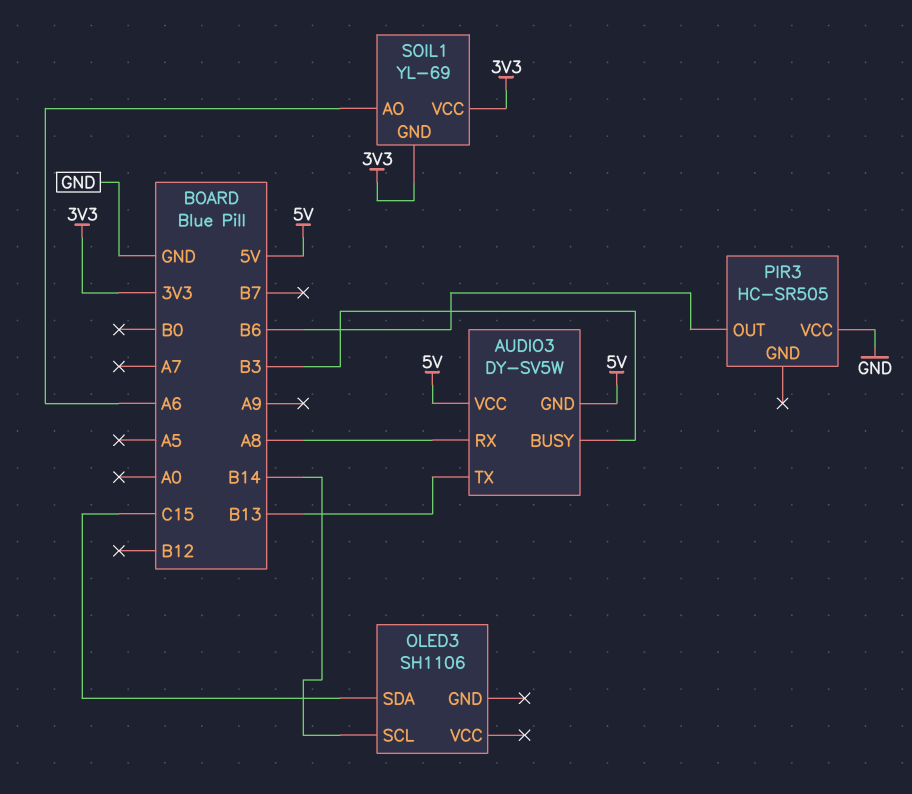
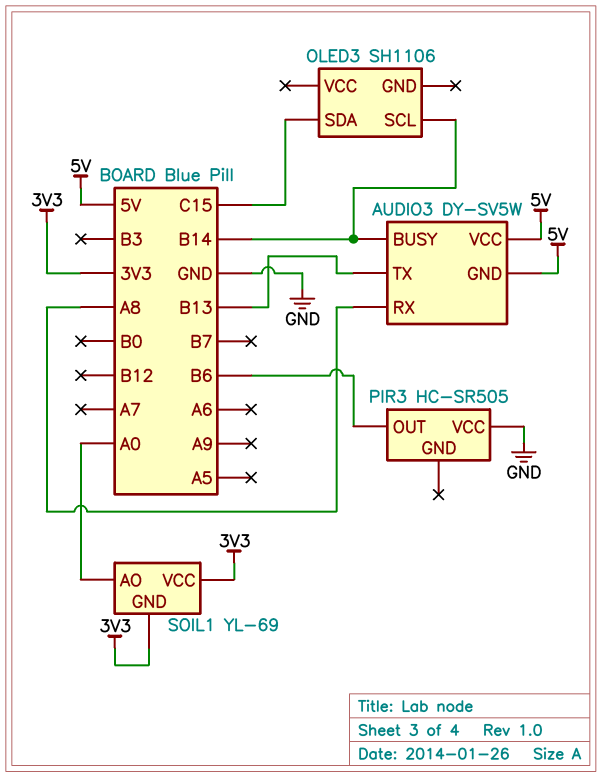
AUDIO3 pin BUSY: B3 -> B14
SOIL1 pin AO: A6 -> A0

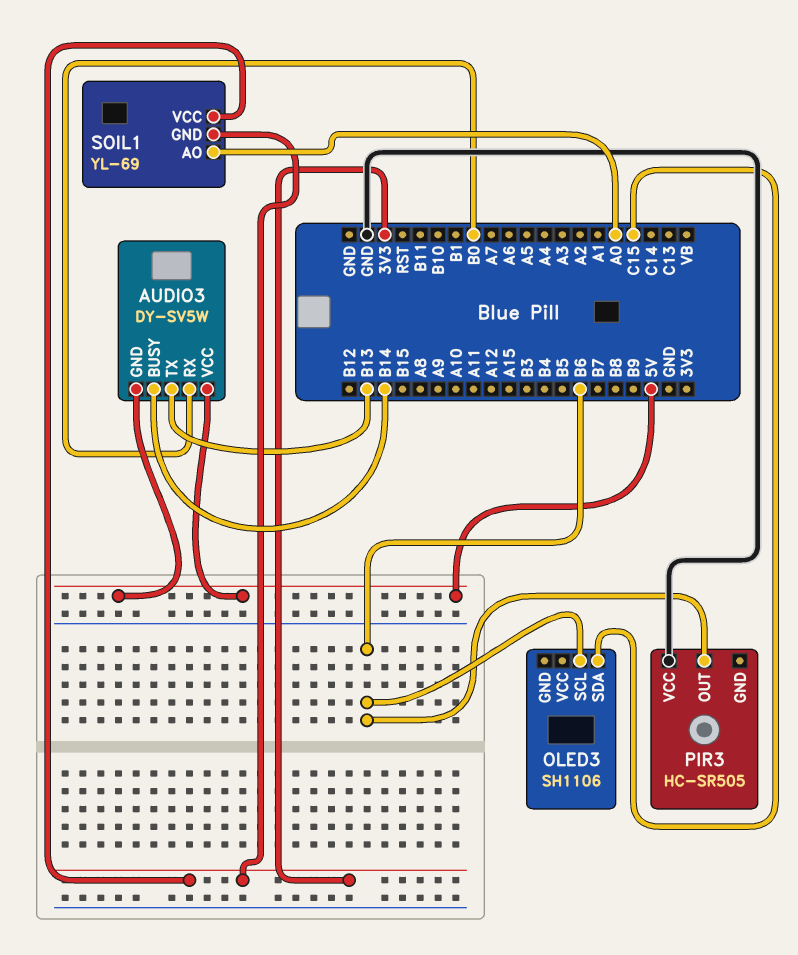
AUDIO3 pin RX: A8 -> B0
OLED3 pin SCL: B14 -> B6

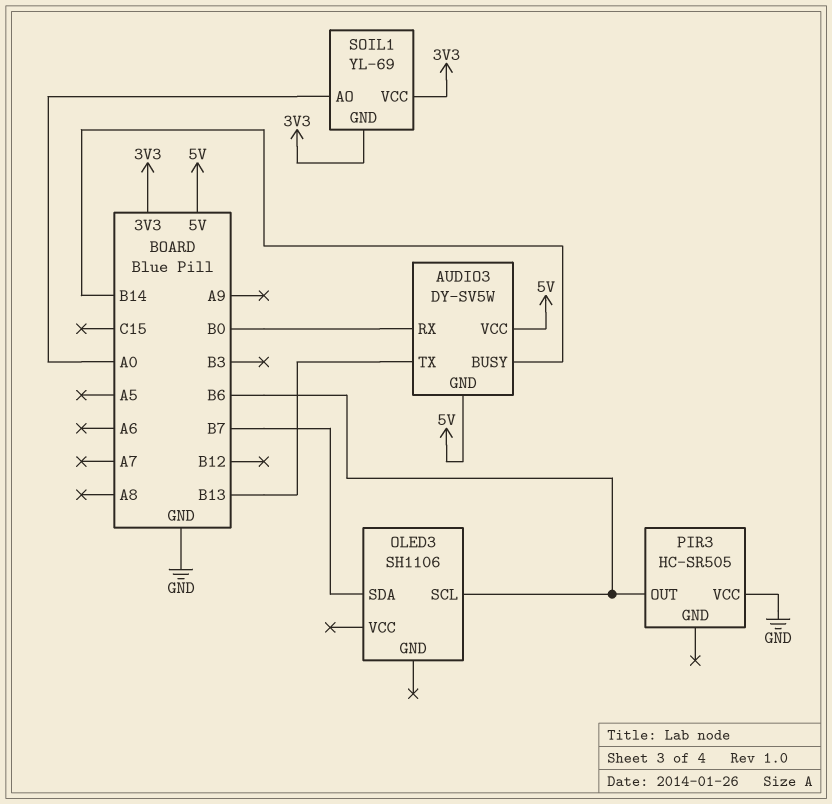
OLED3 pin SDA: C15 -> B7

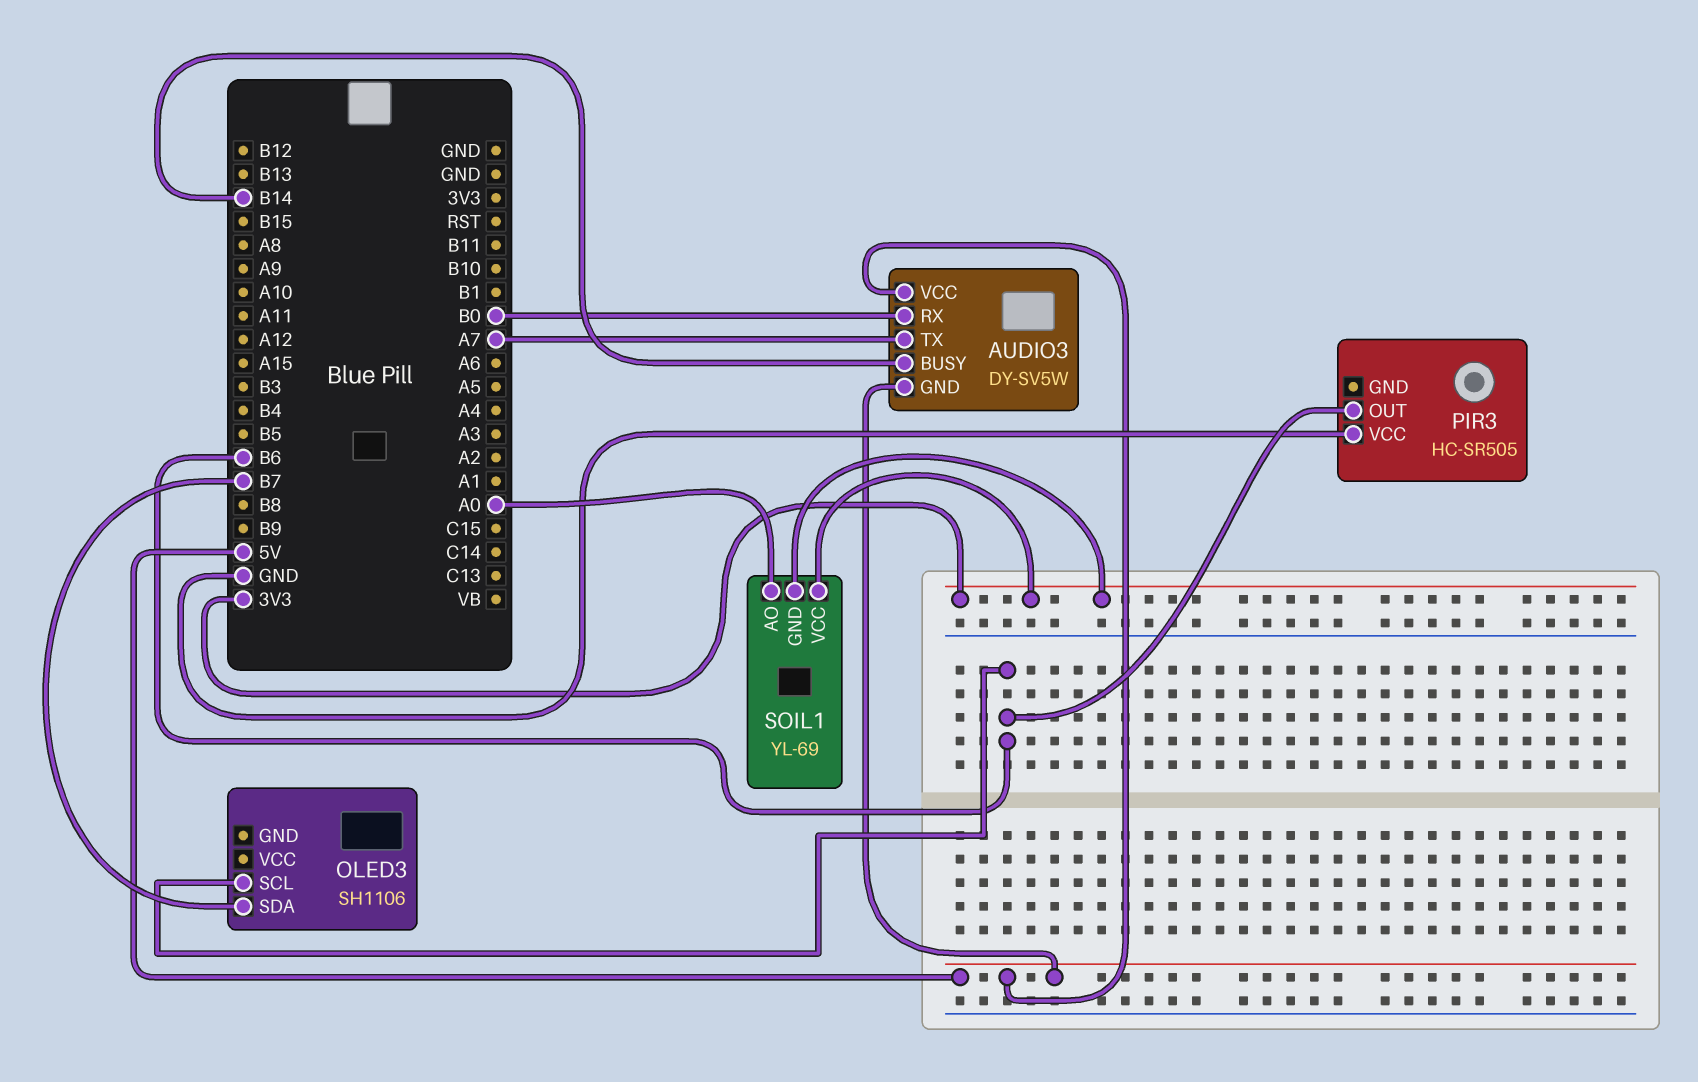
AUDIO3 pin TX: B13 -> A7

